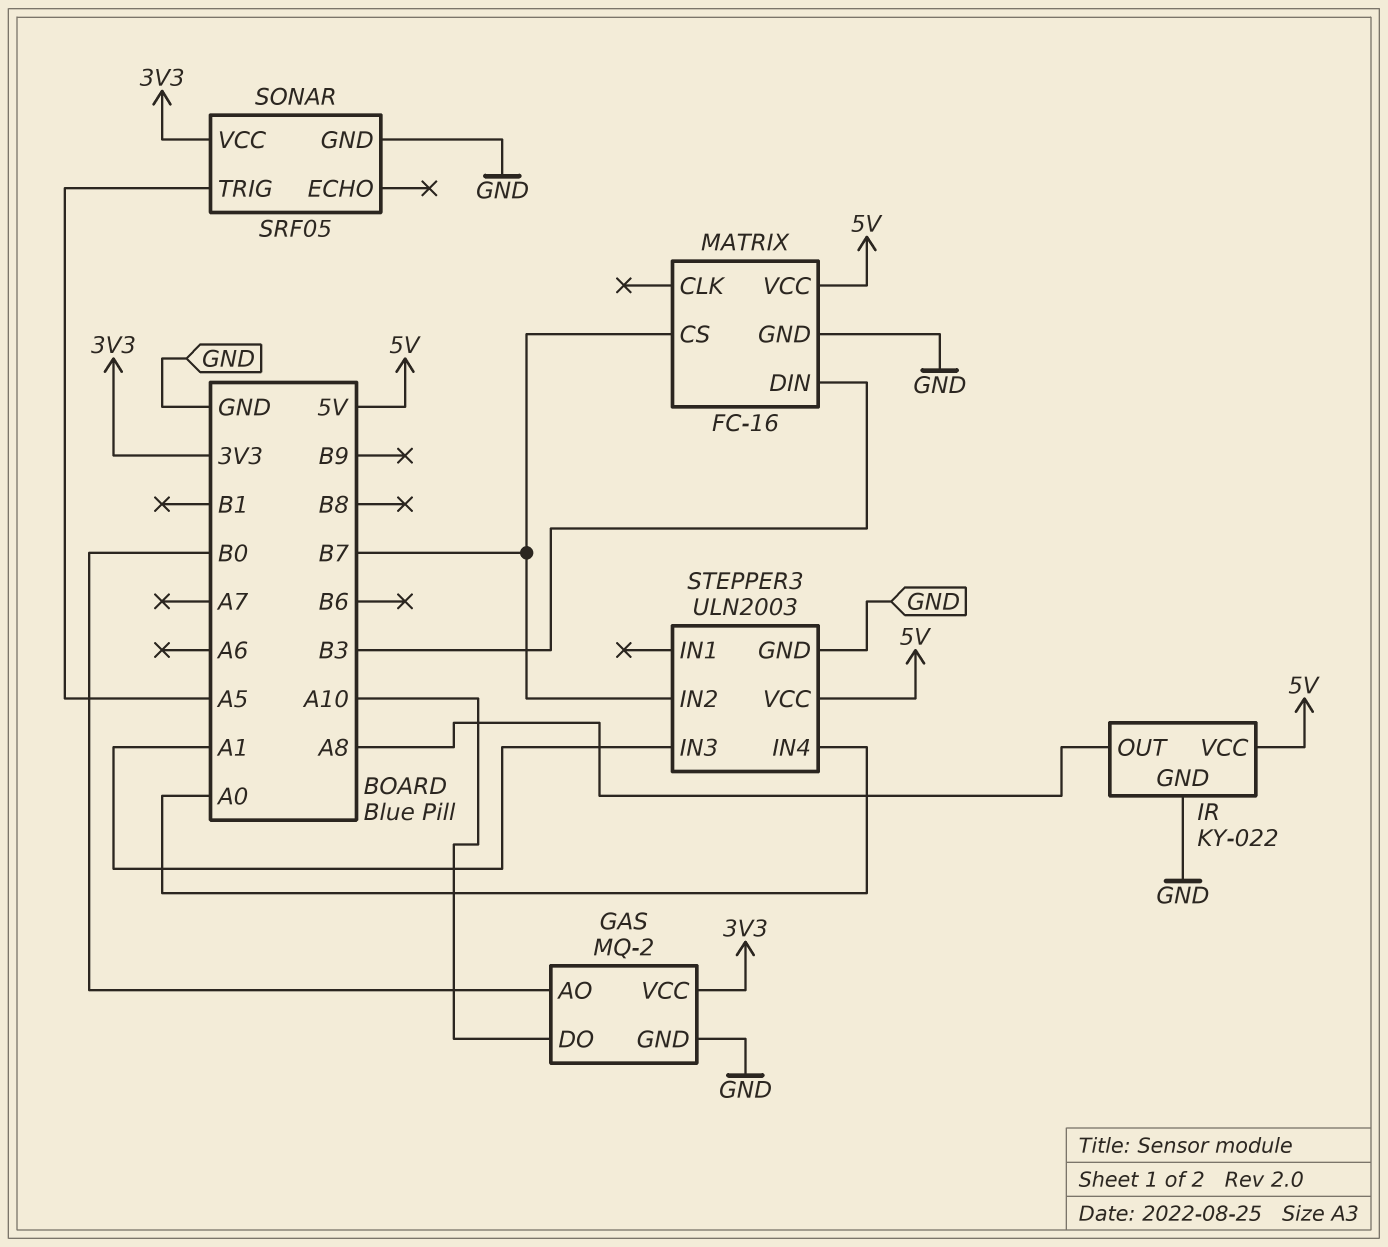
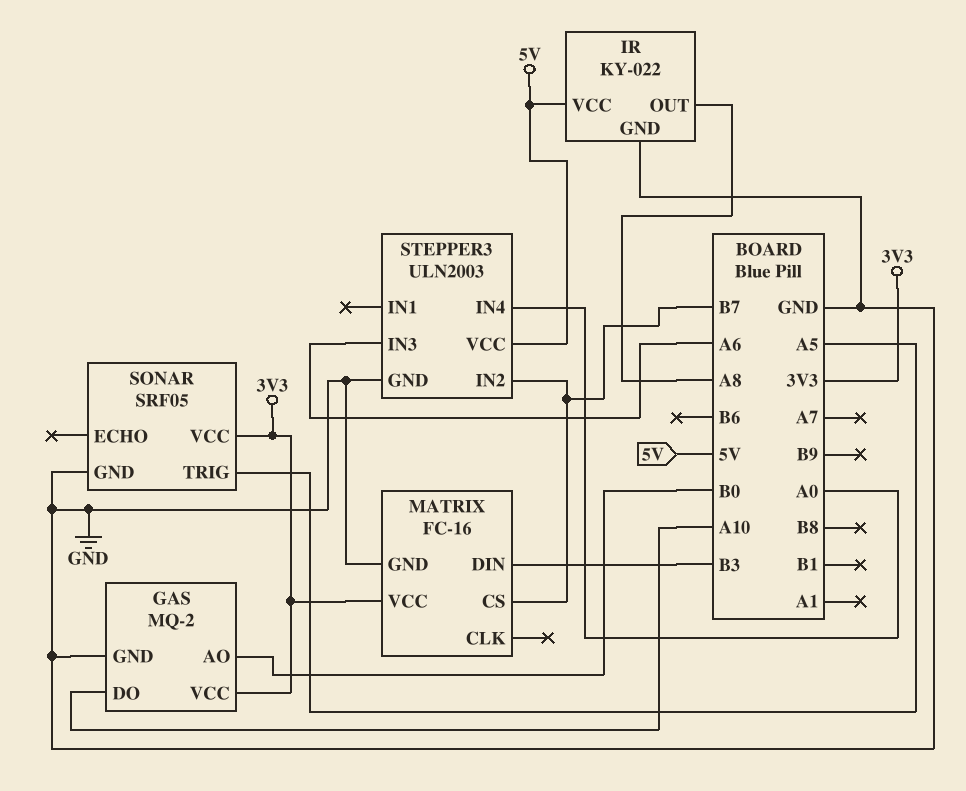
MATRIX pin VCC: 5V -> 3V3
STEPPER3 pin IN3: A1 -> A6

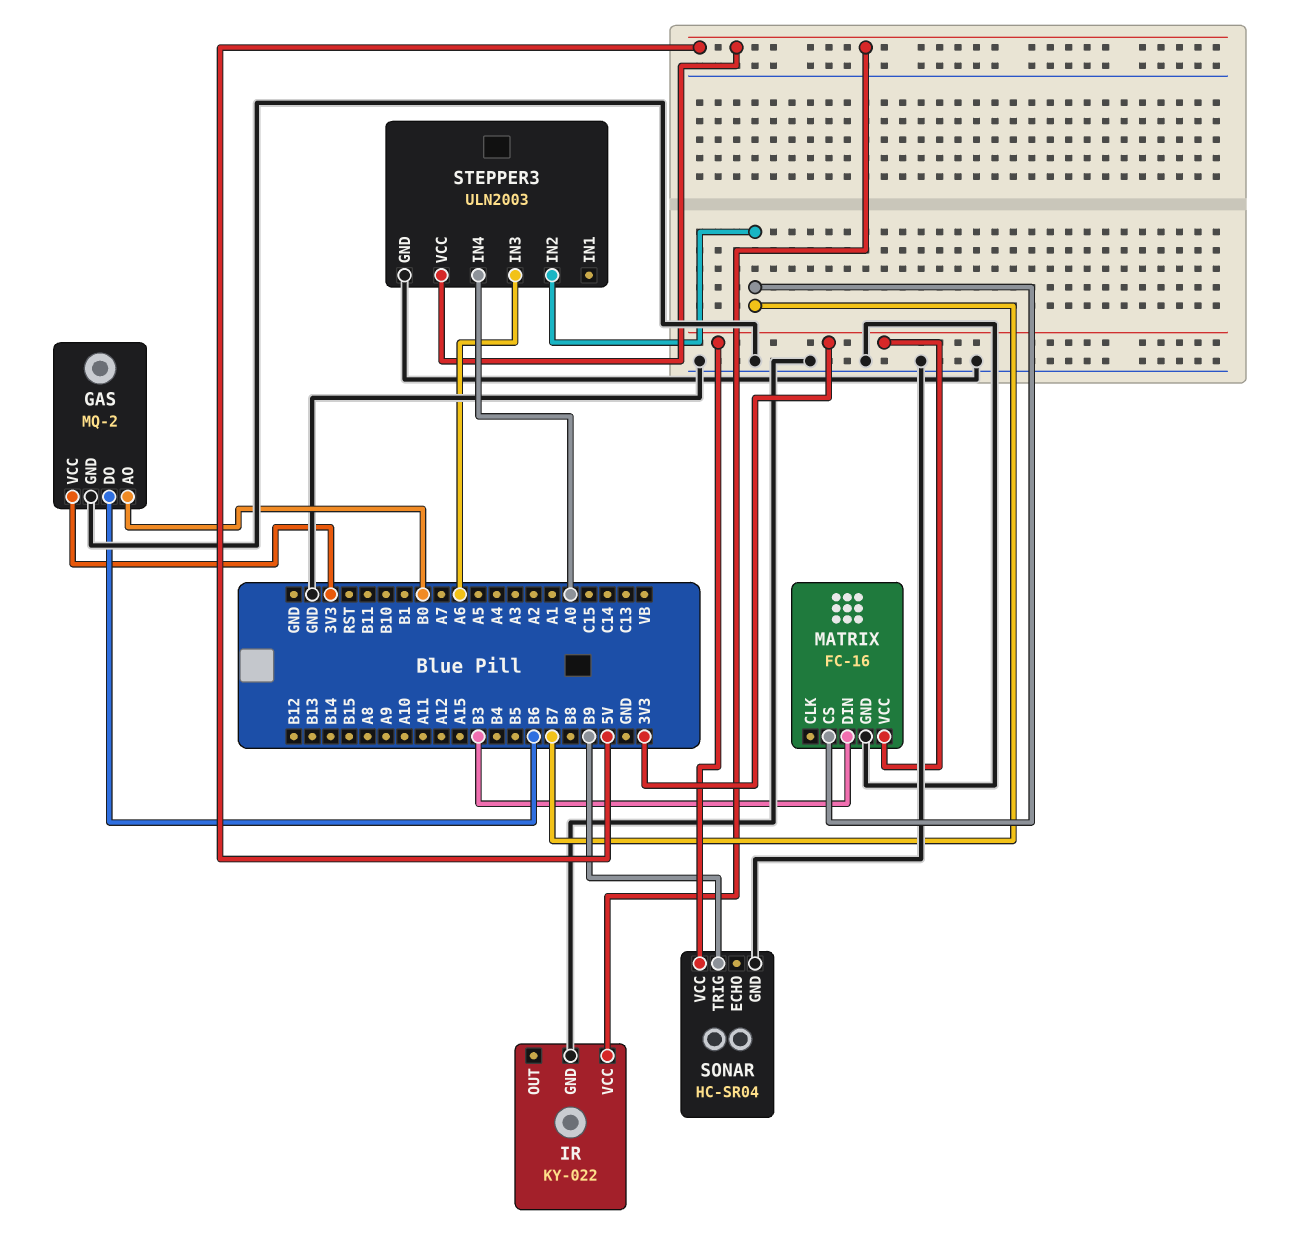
GAS pin DO: A10 -> B6
IR pin OUT: A8 -> none
SONAR: SRF05 -> HC-SR04
SONAR pin TRIG: A5 -> B9

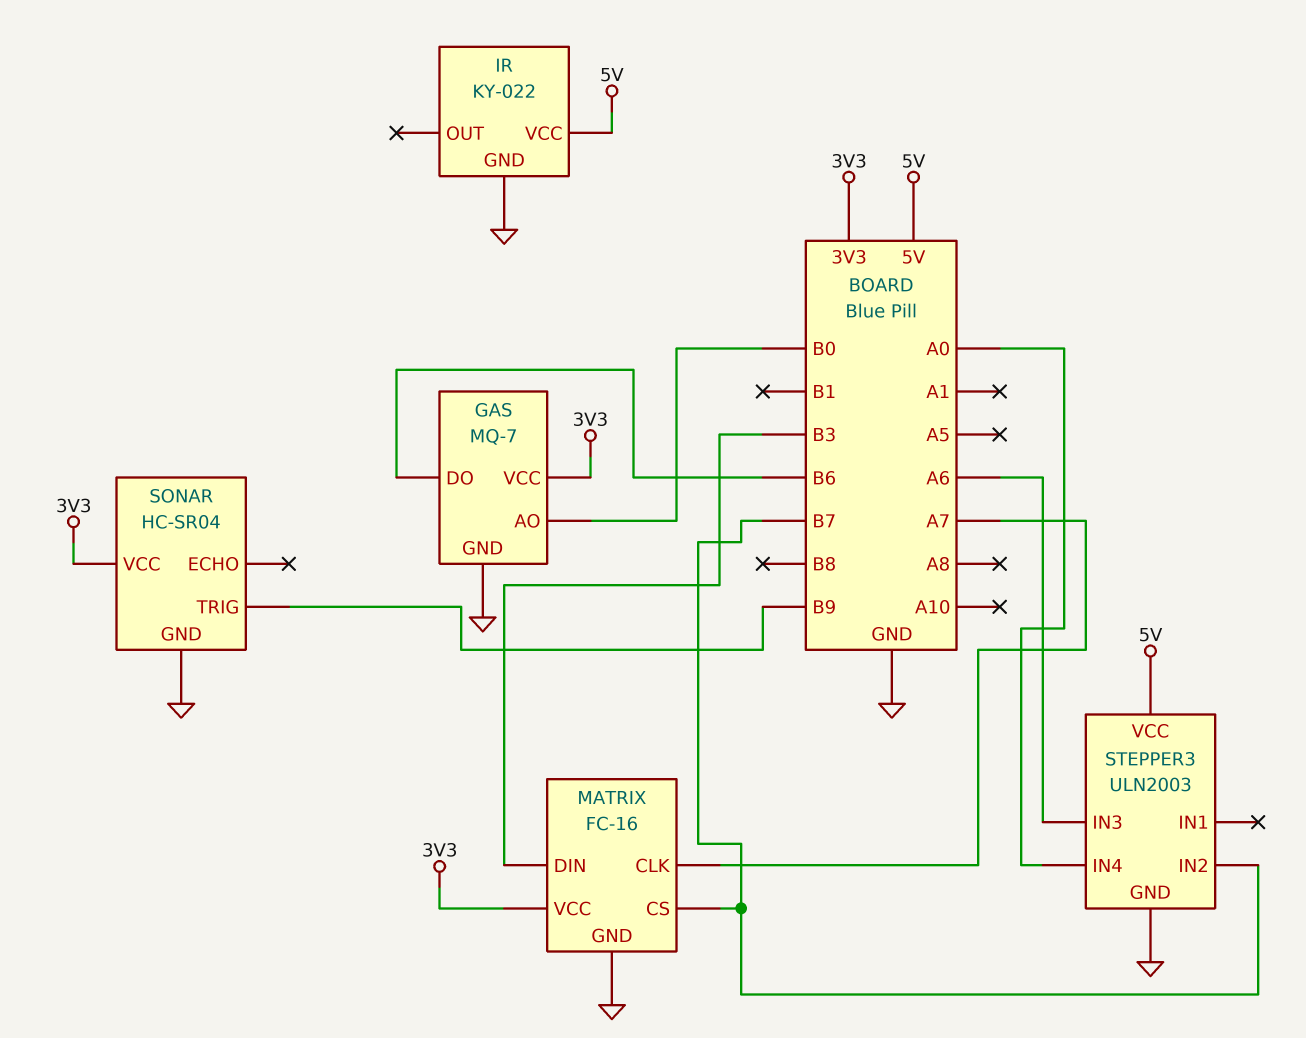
GAS: MQ-2 -> MQ-7
MATRIX pin CLK: none -> A7

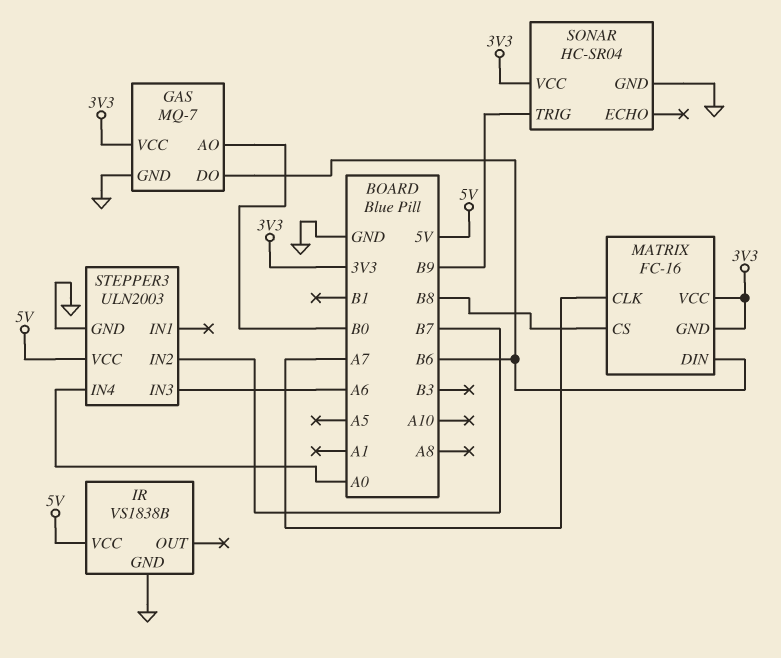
IR: KY-022 -> VS1838B
MATRIX pin CS: B7 -> B8
MATRIX pin DIN: B3 -> B6
MATRIX pin GND: GND -> 3V3

